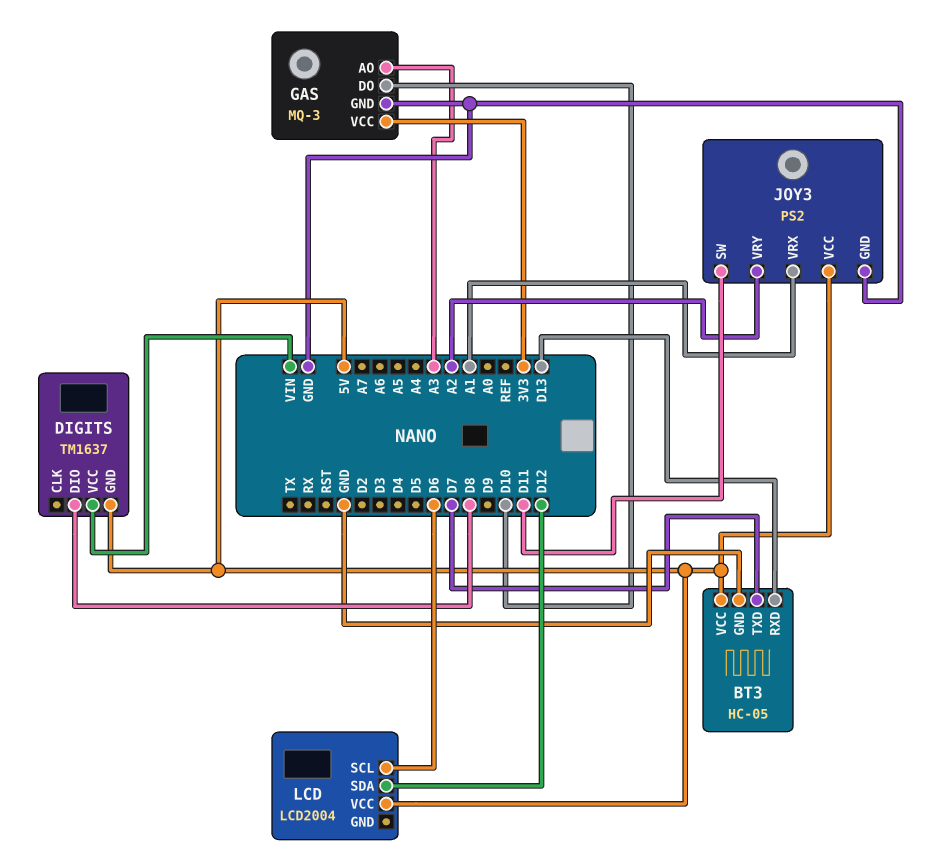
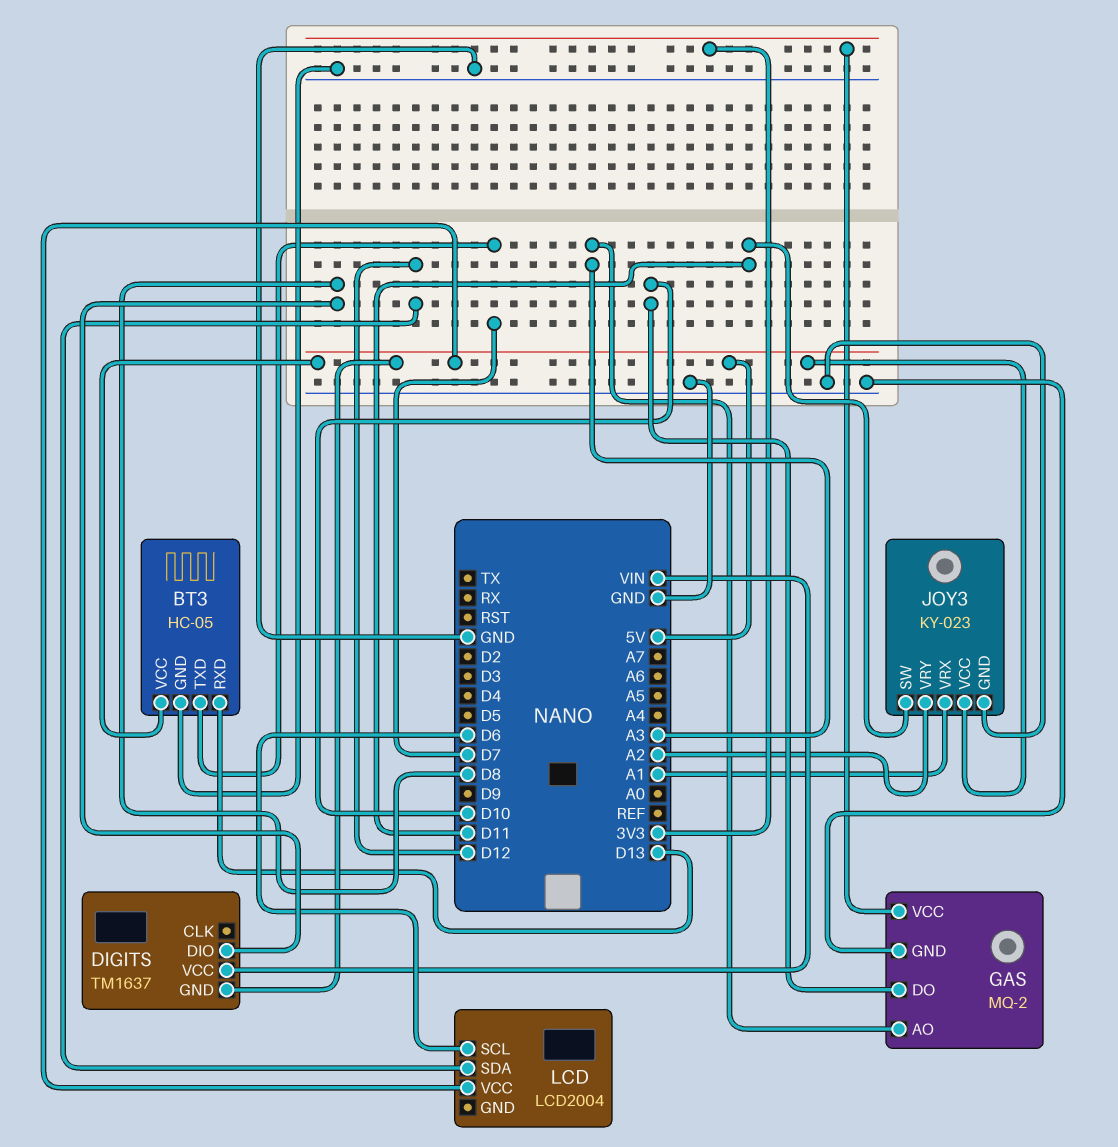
GAS: MQ-3 -> MQ-2
JOY3: PS2 -> KY-023

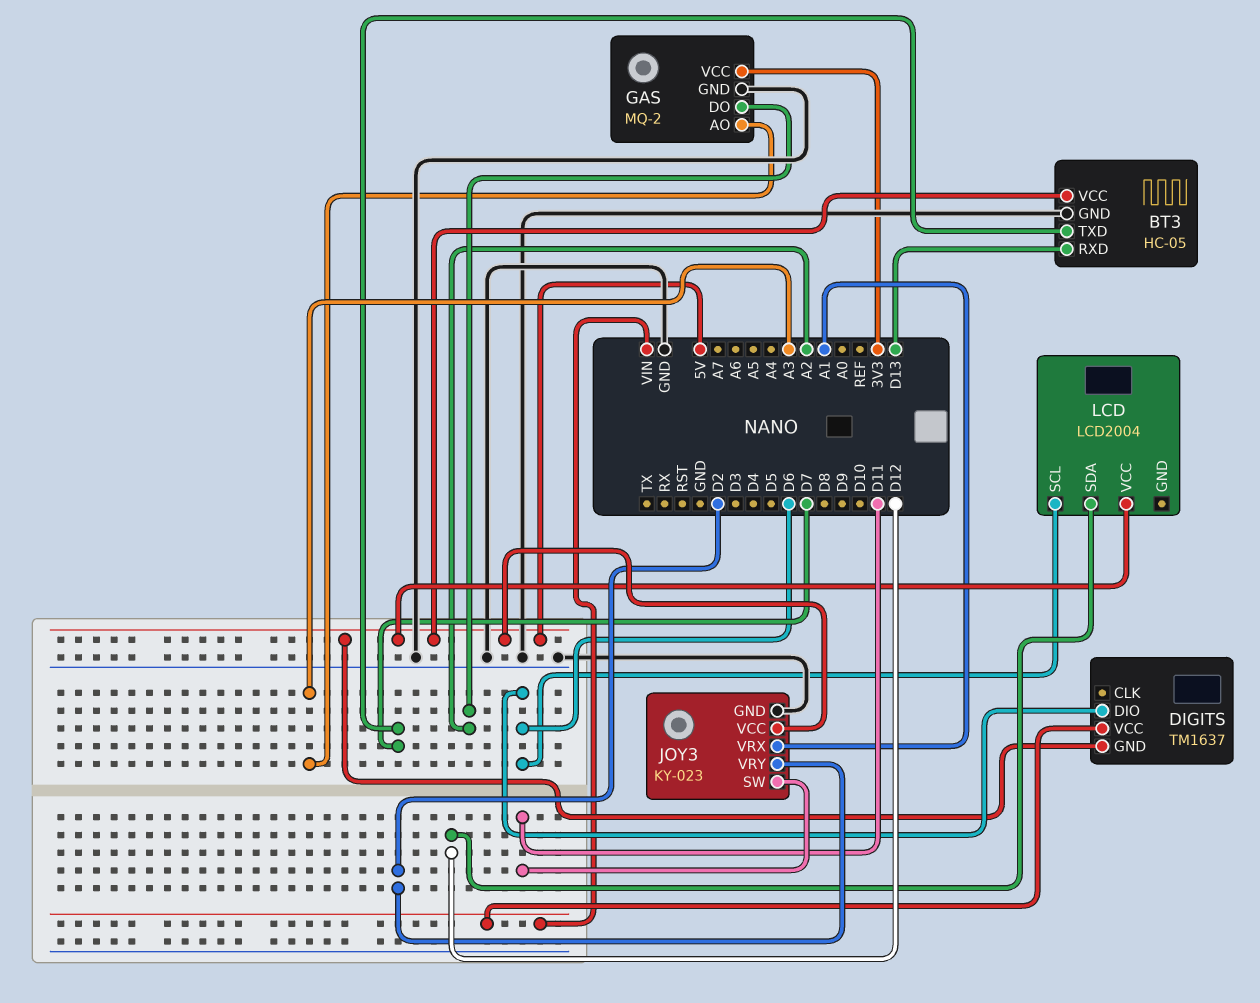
DIGITS pin DIO: D8 -> D6
GAS pin DO: D10 -> A2
JOY3 pin VRY: A2 -> D2

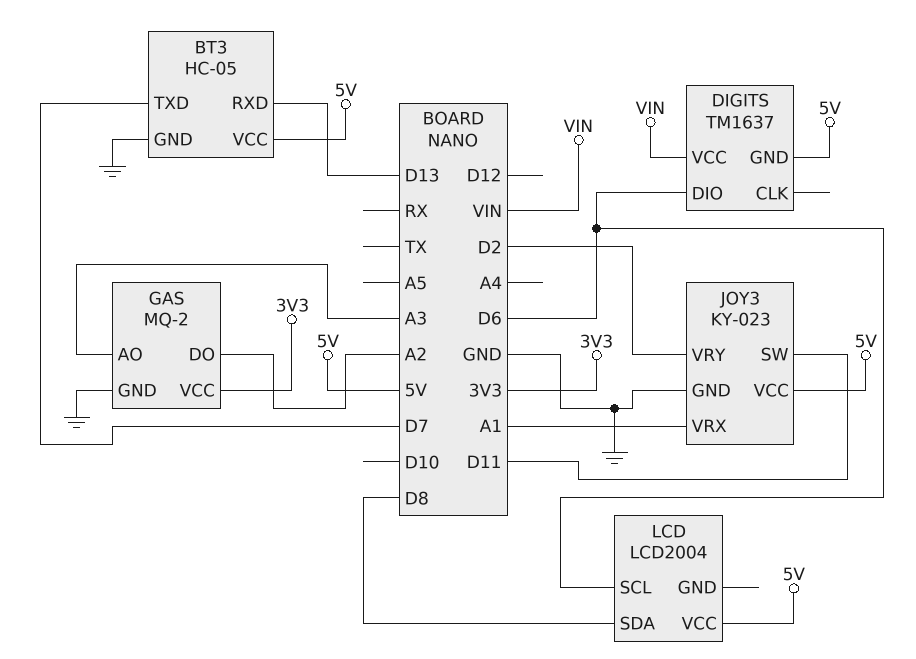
LCD pin SDA: D12 -> D8

